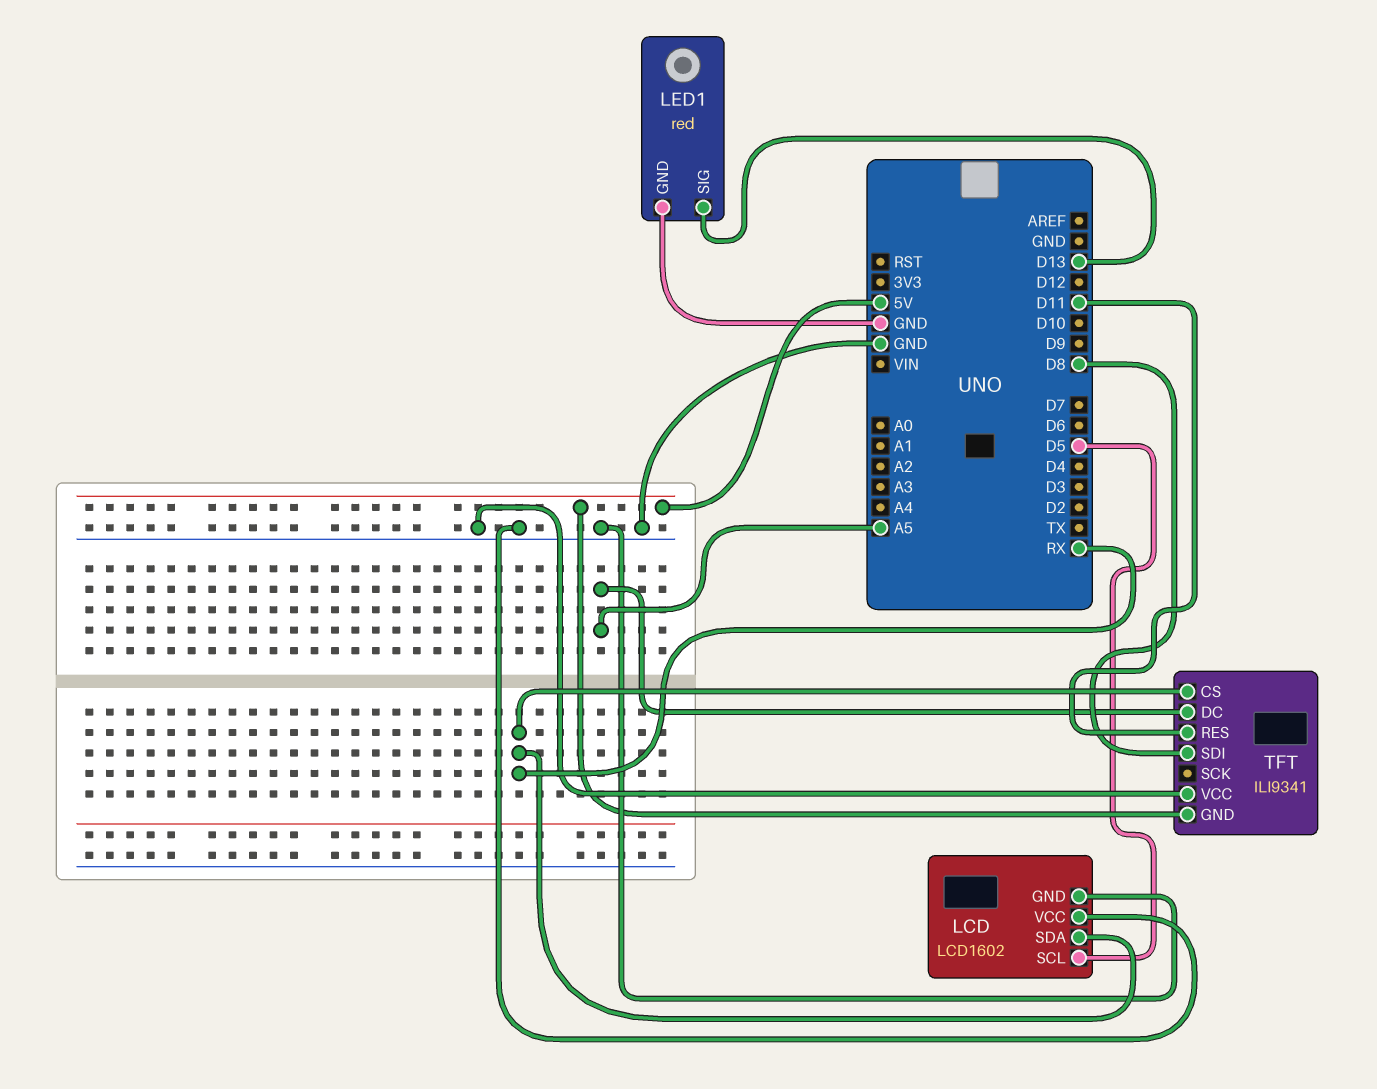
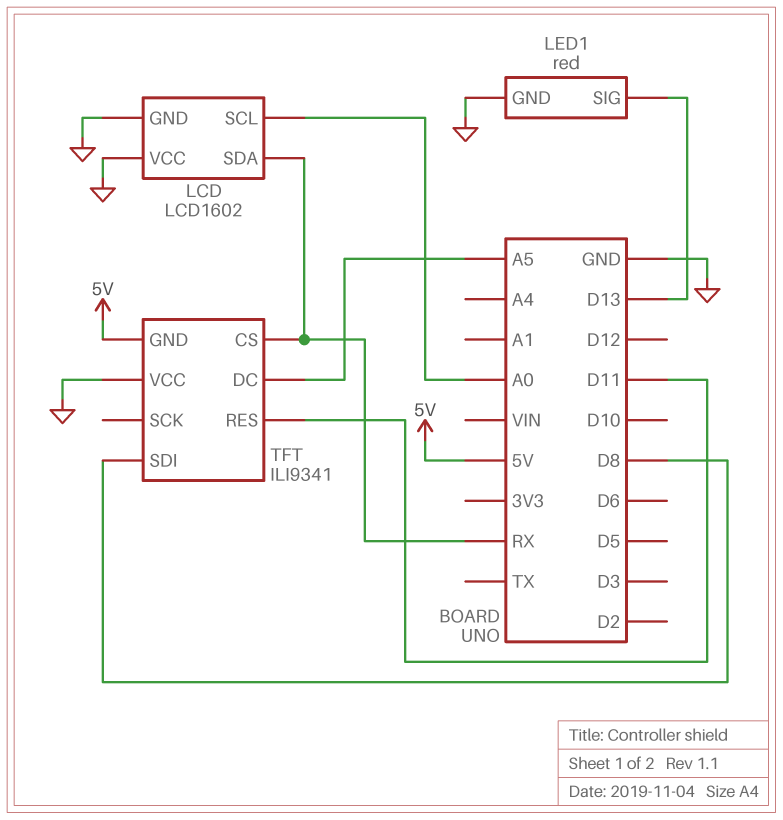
LCD pin SCL: D5 -> A0

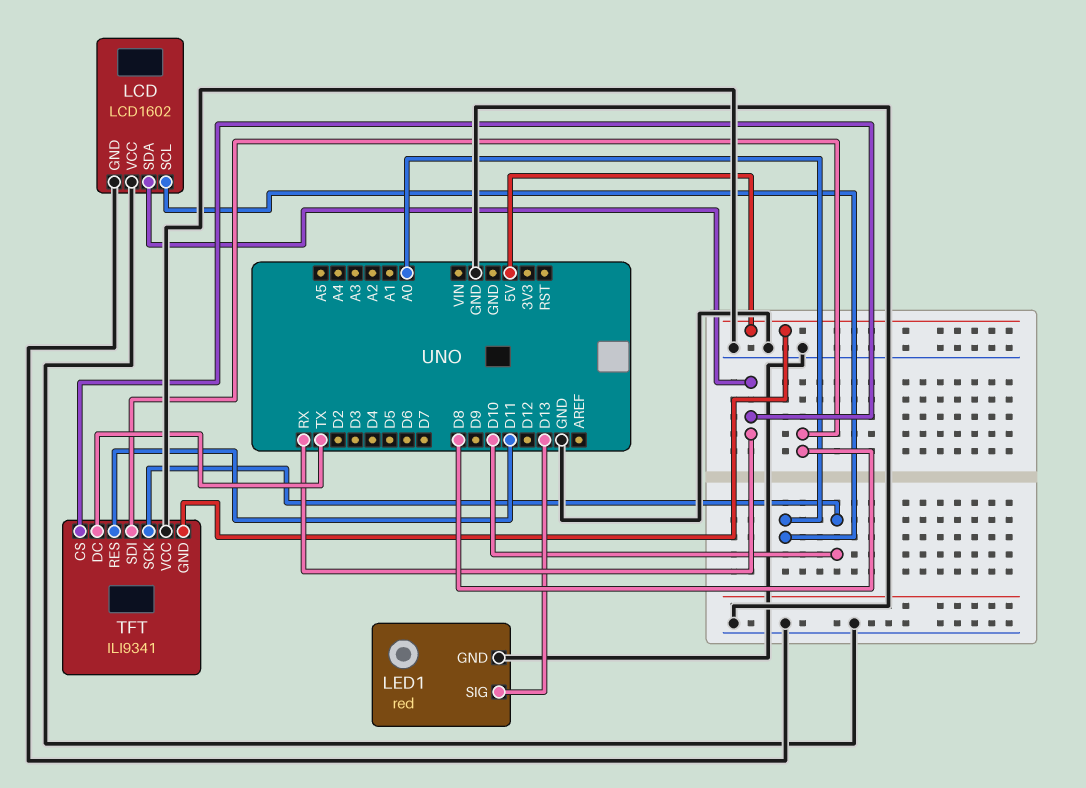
TFT pin DC: A5 -> TX
TFT pin SCK: none -> D10

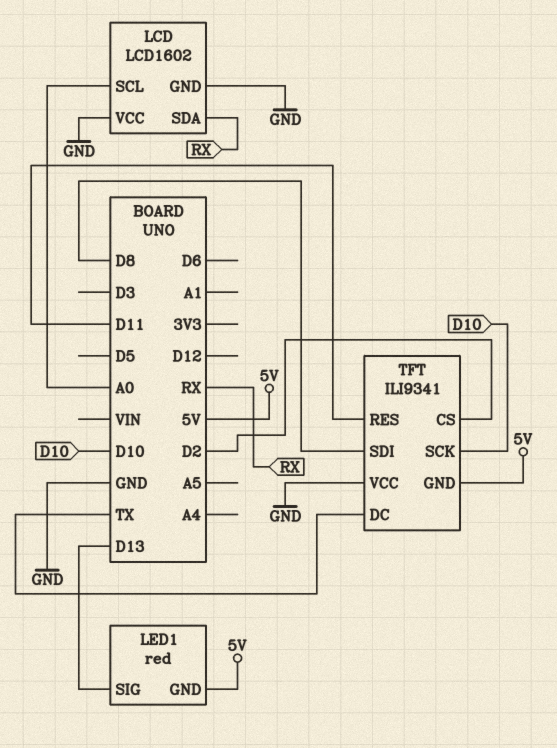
LED1 pin GND: GND -> 5V
TFT pin CS: RX -> D2

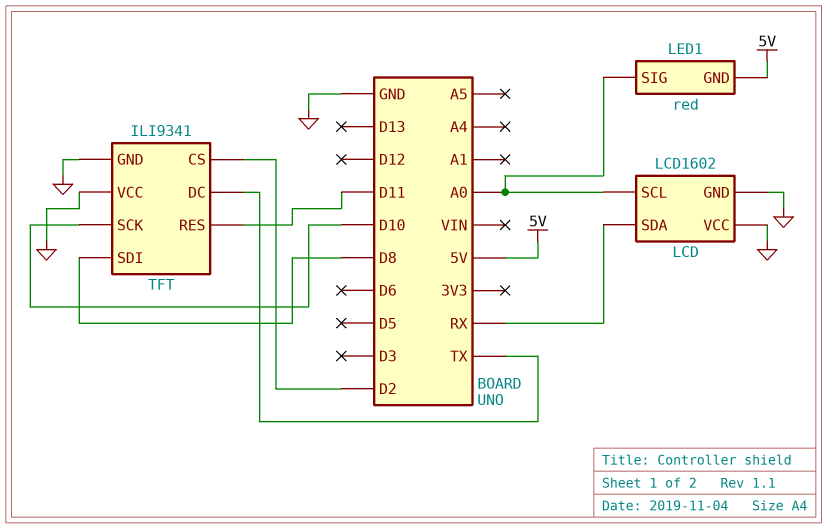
LED1 pin SIG: D13 -> A0
TFT pin GND: 5V -> GND

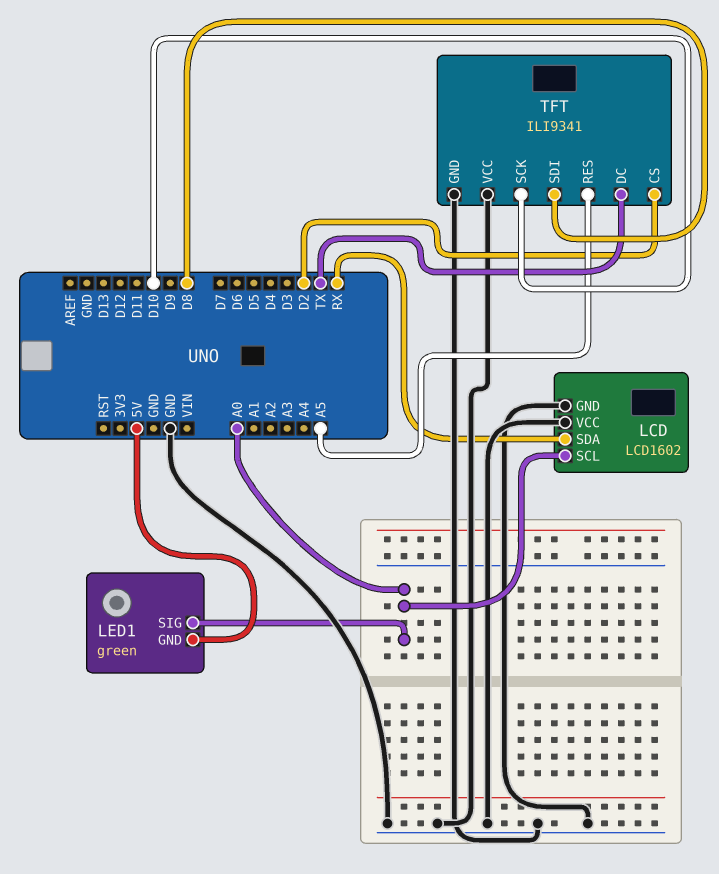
LED1: red -> green
TFT pin RES: D11 -> A5

